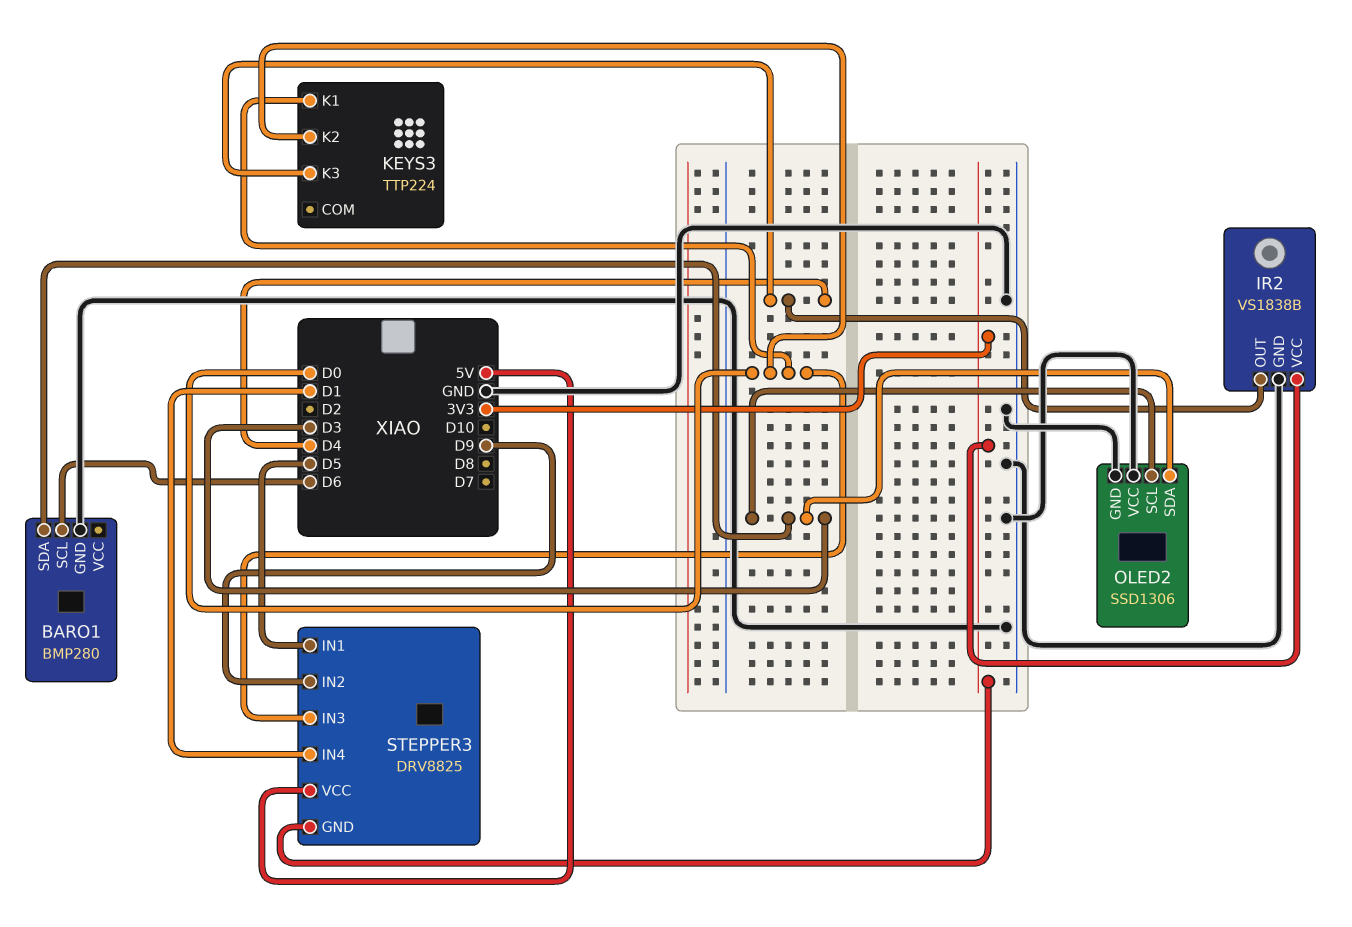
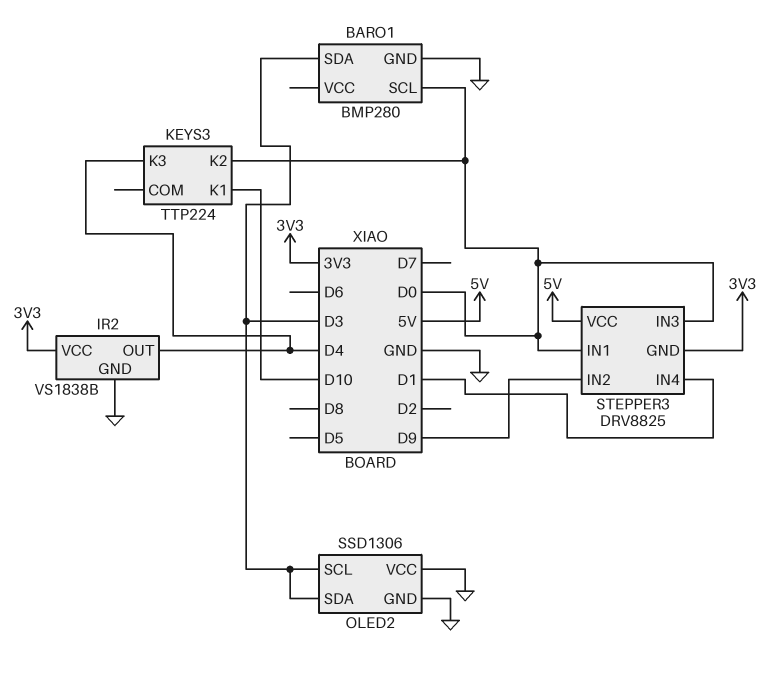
BARO1 pin SCL: D6 -> D0
KEYS3 pin K1: D0 -> D10
STEPPER3 pin IN1: D5 -> D0

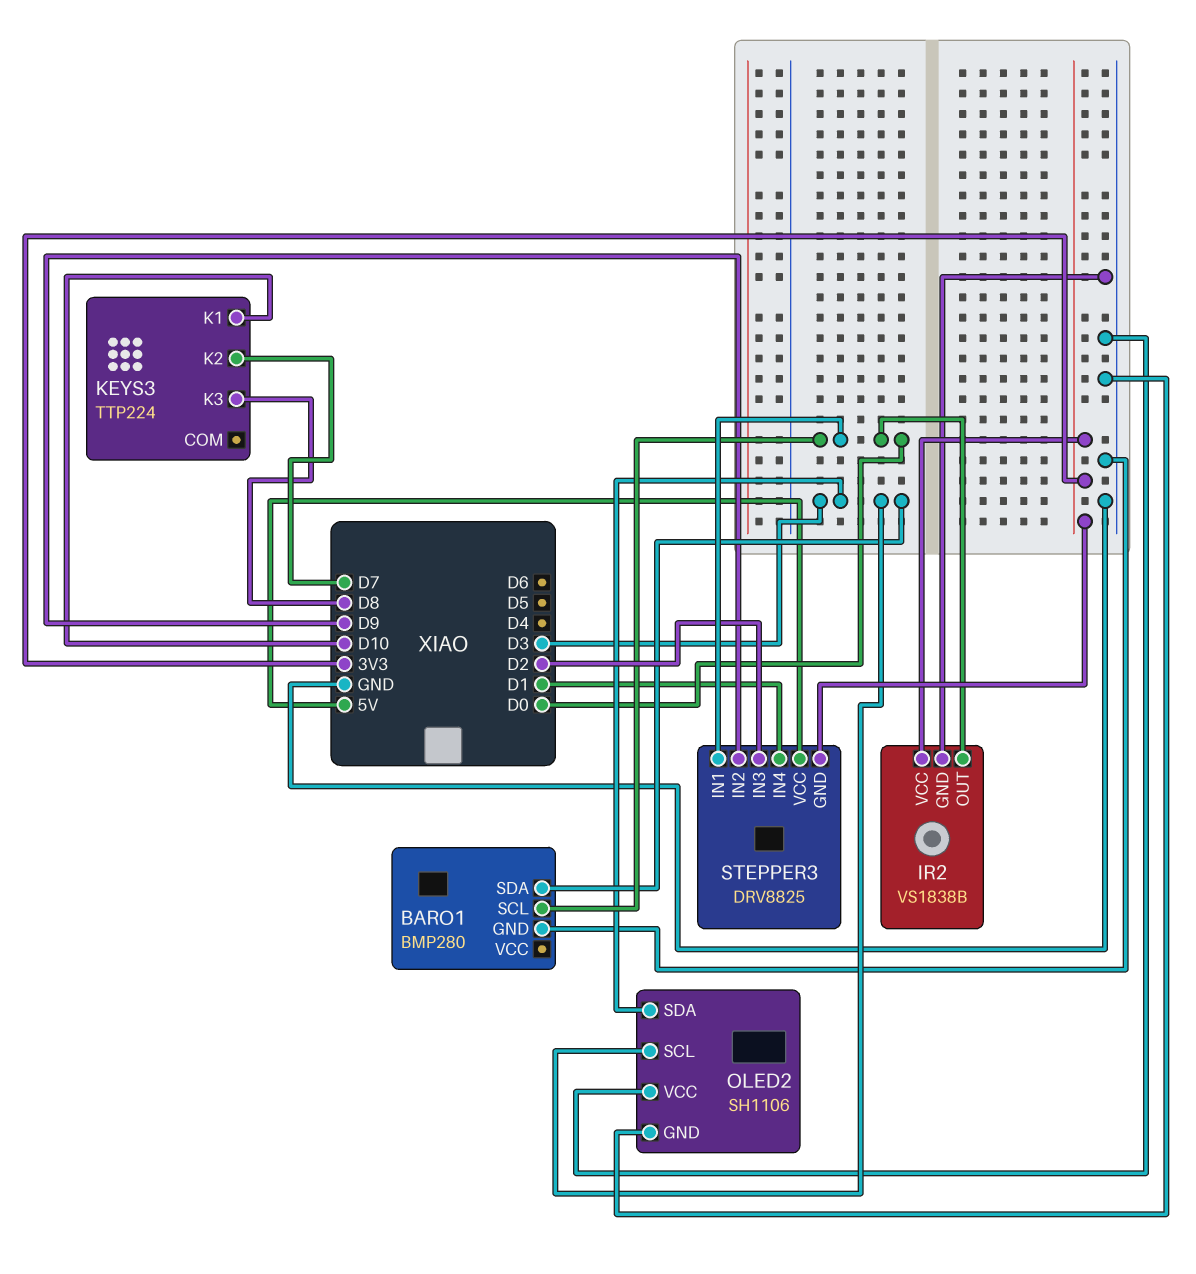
IR2 pin OUT: D4 -> D0
KEYS3 pin K2: D0 -> D7
KEYS3 pin K3: D4 -> D8
OLED2: SSD1306 -> SH1106
STEPPER3 pin IN3: D0 -> D2

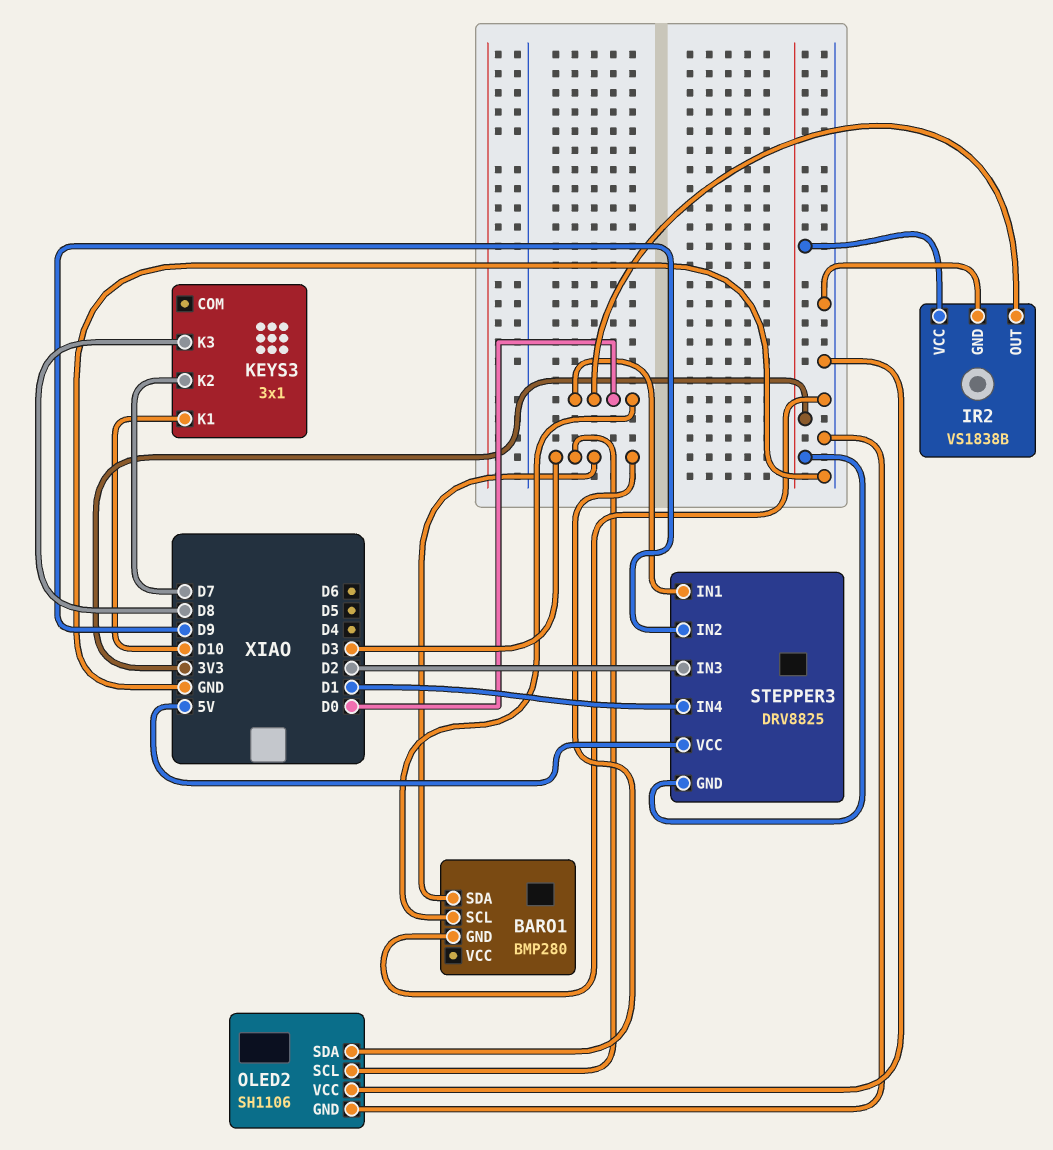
KEYS3: TTP224 -> 3x1

